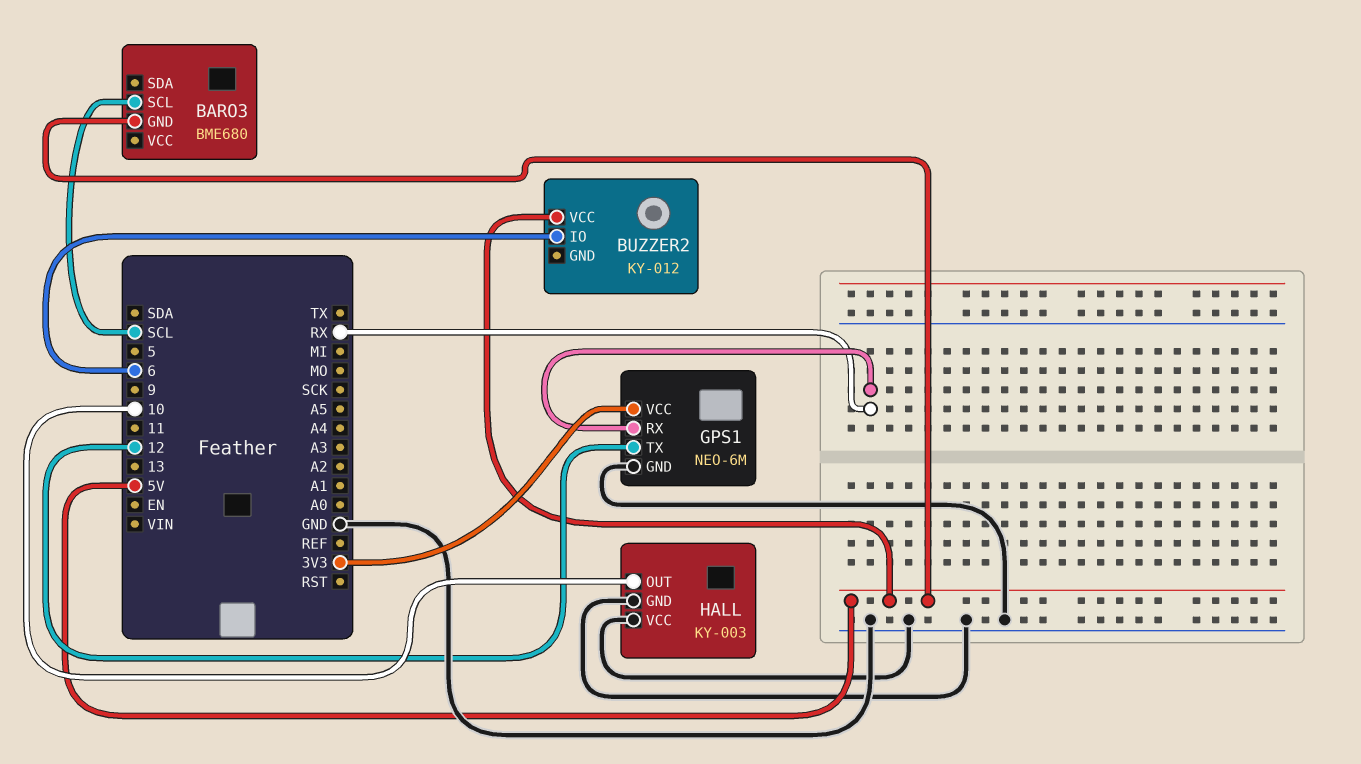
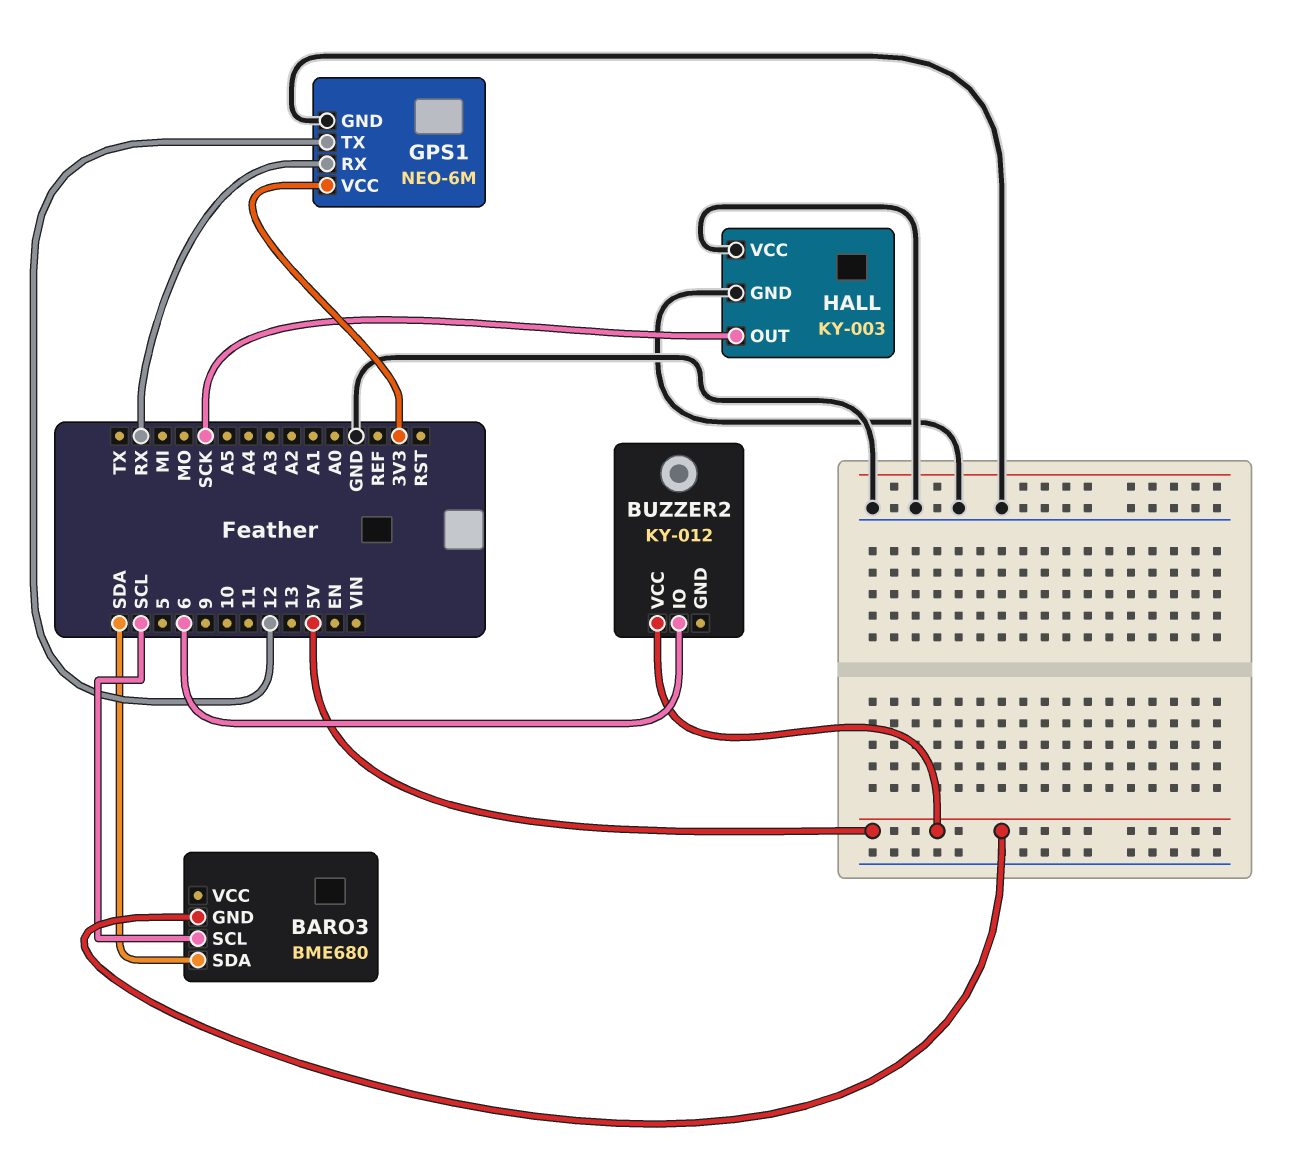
BARO3 pin SDA: none -> SDA
HALL pin OUT: 10 -> SCK

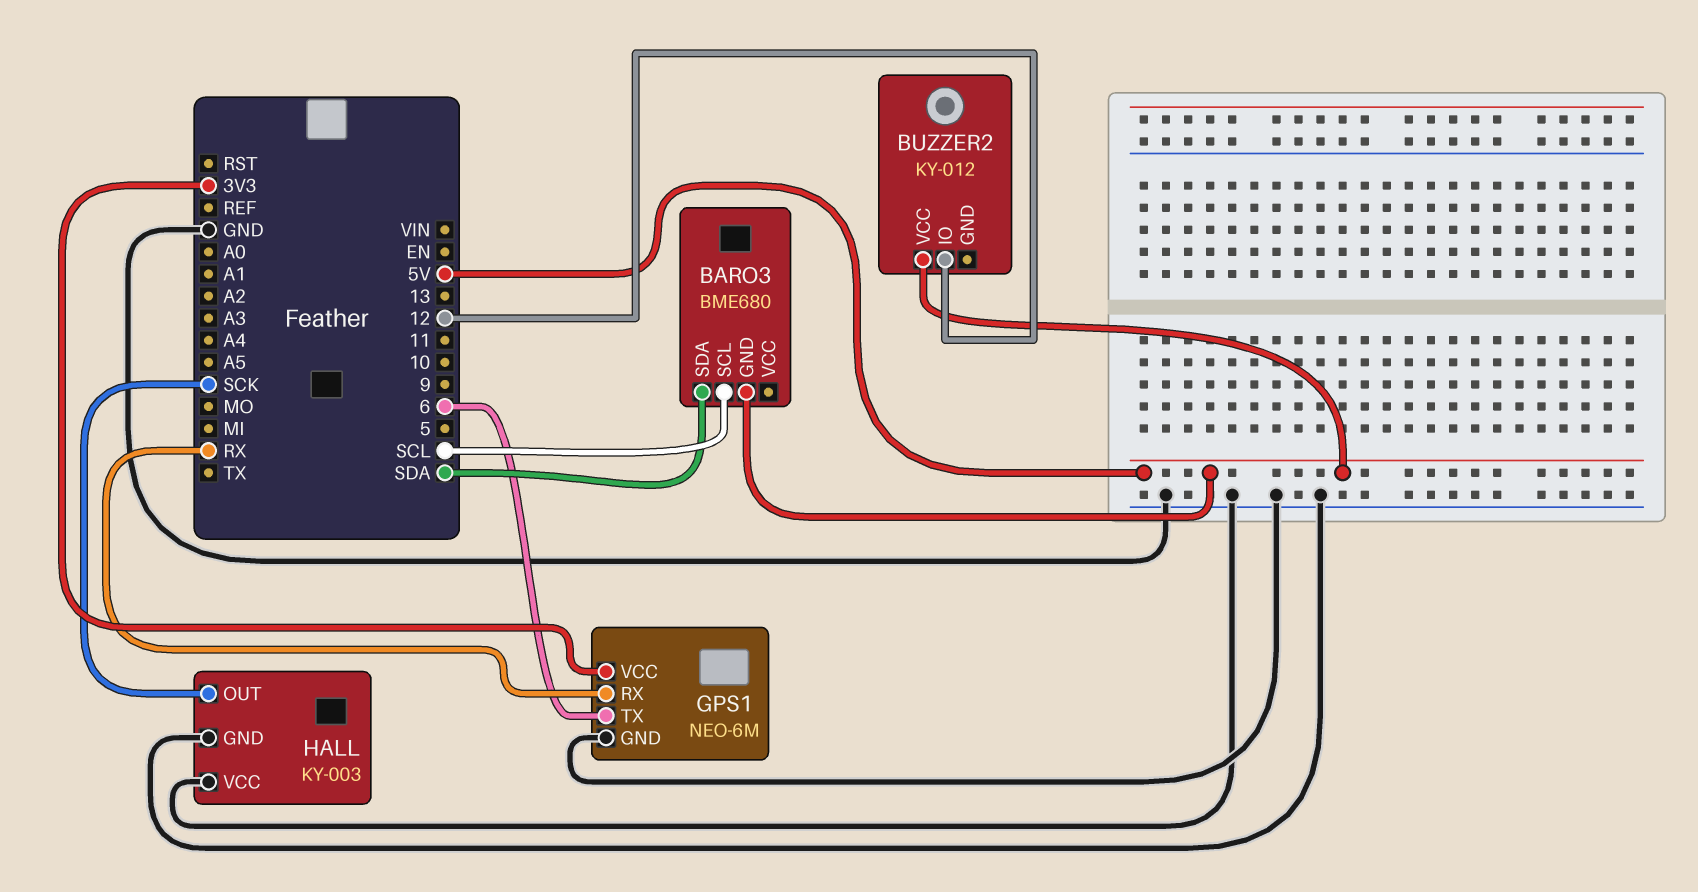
BUZZER2 pin IO: 6 -> 12
GPS1 pin TX: 12 -> 6

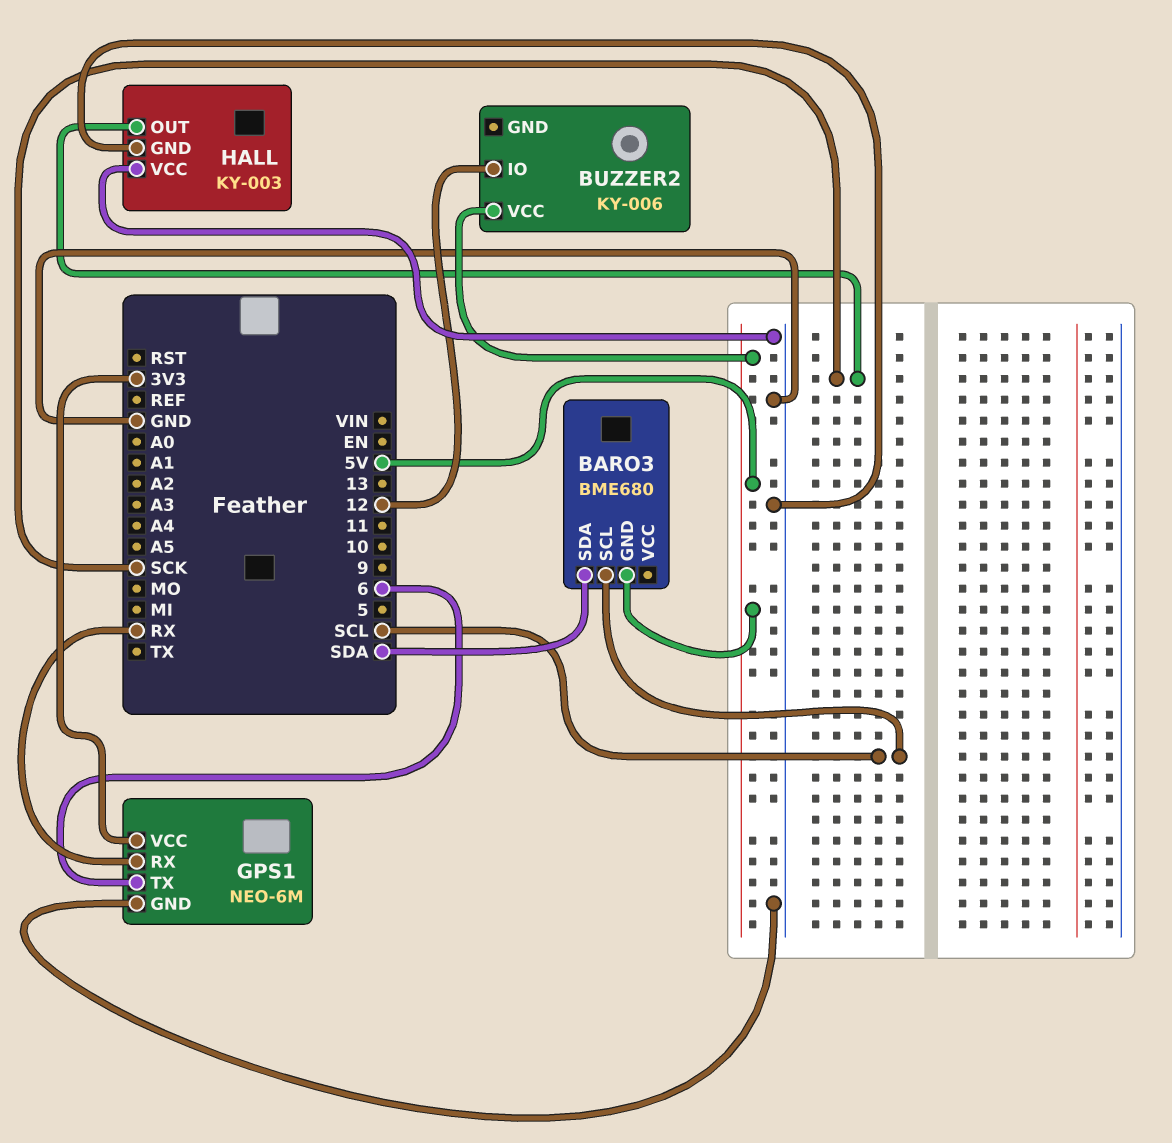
BUZZER2: KY-012 -> KY-006

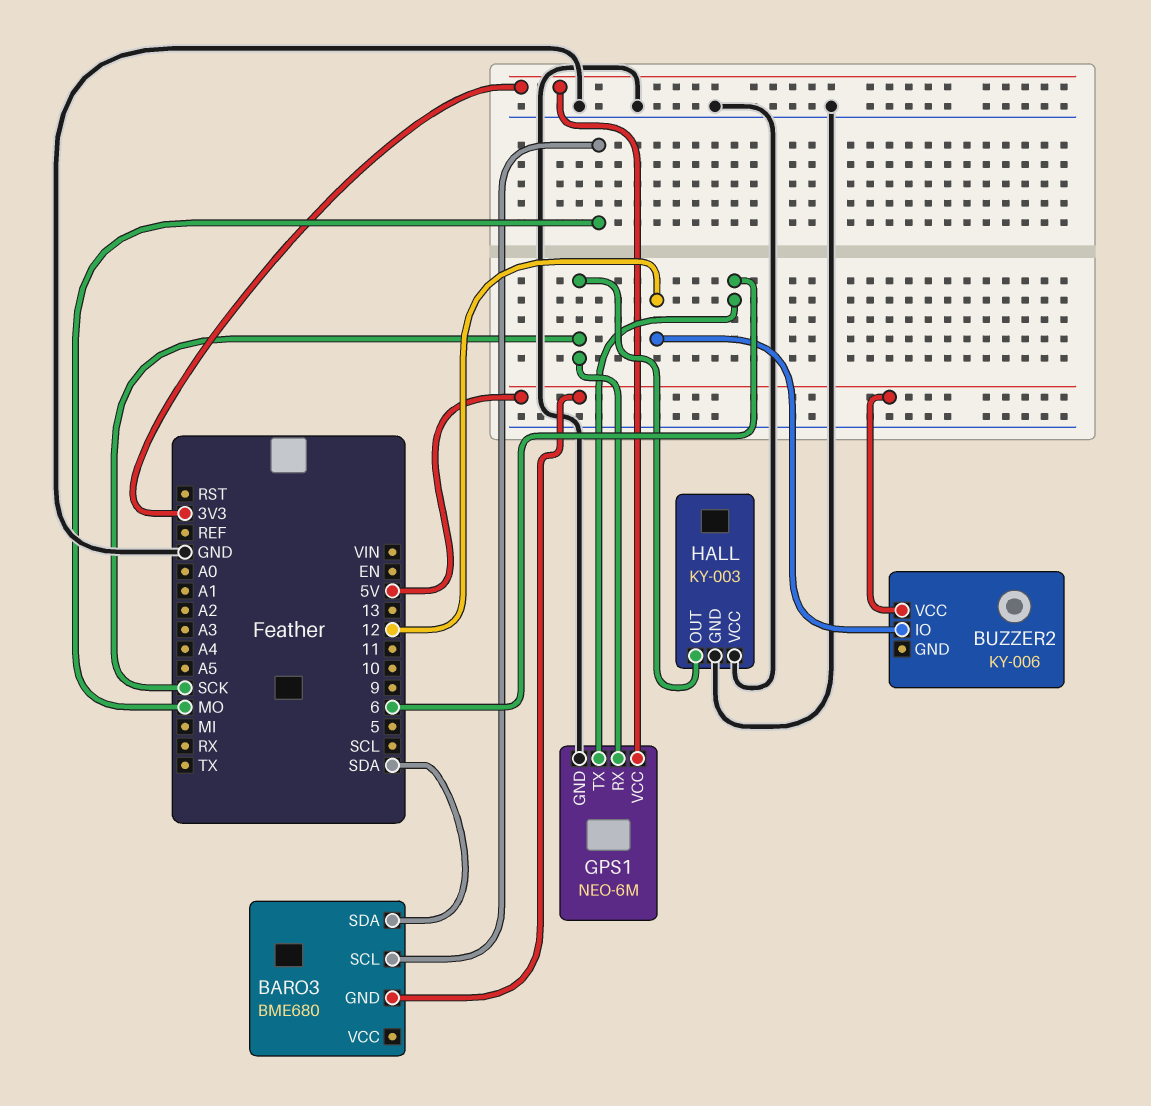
BARO3 pin SCL: SCL -> MO
GPS1 pin RX: RX -> SCK

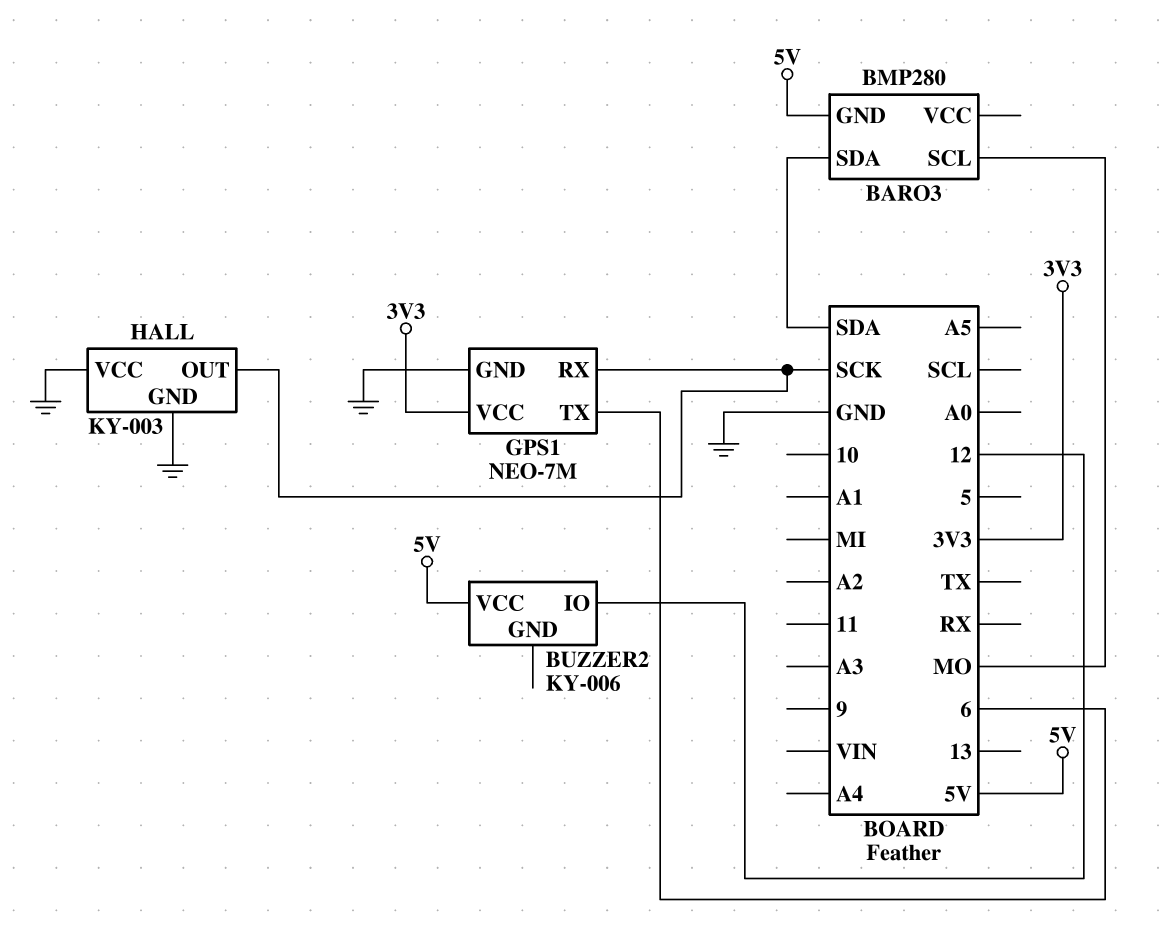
BARO3: BME680 -> BMP280
GPS1: NEO-6M -> NEO-7M

